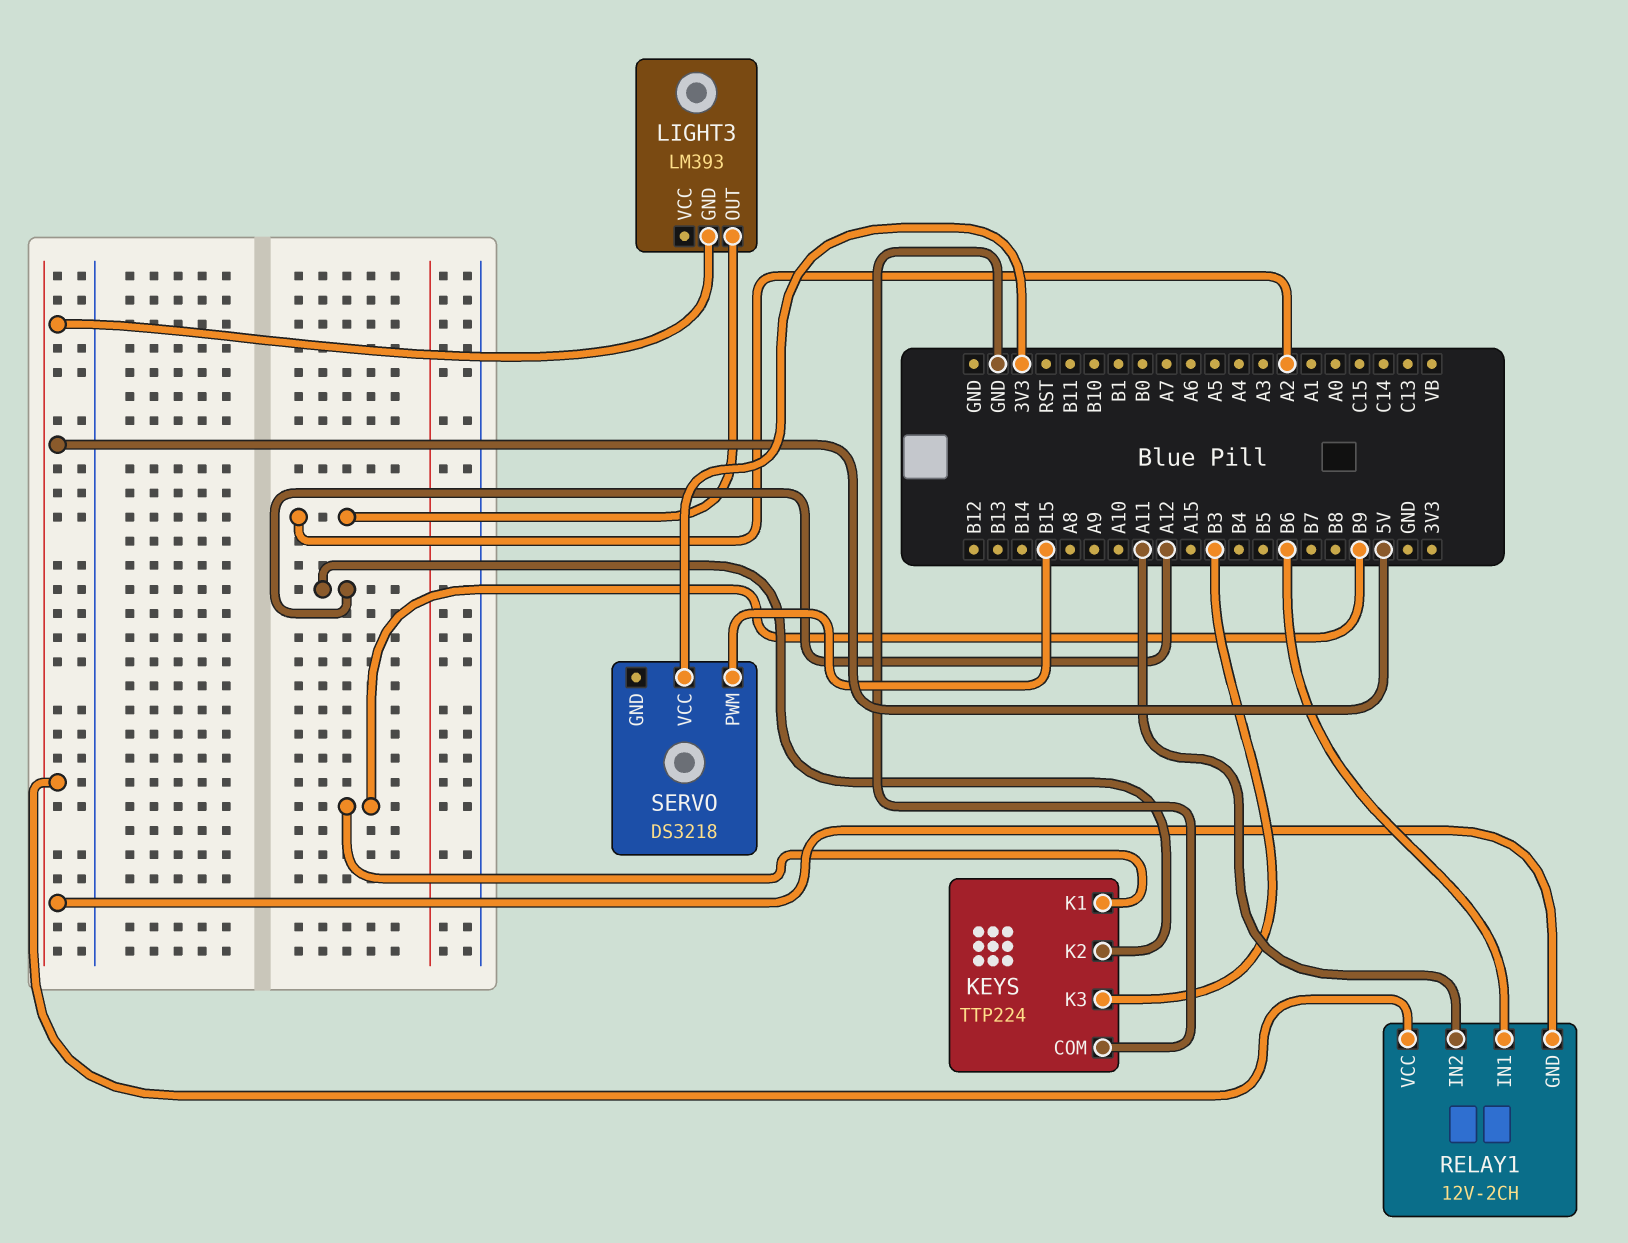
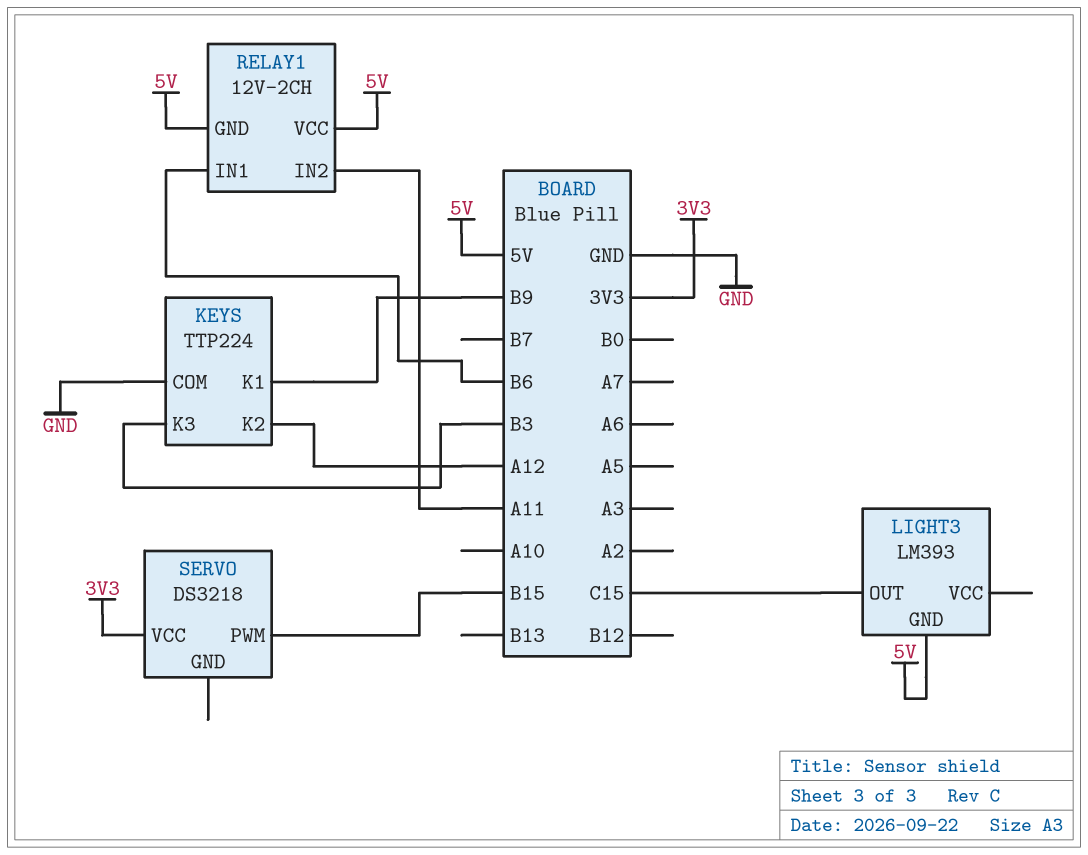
LIGHT3 pin OUT: A2 -> C15

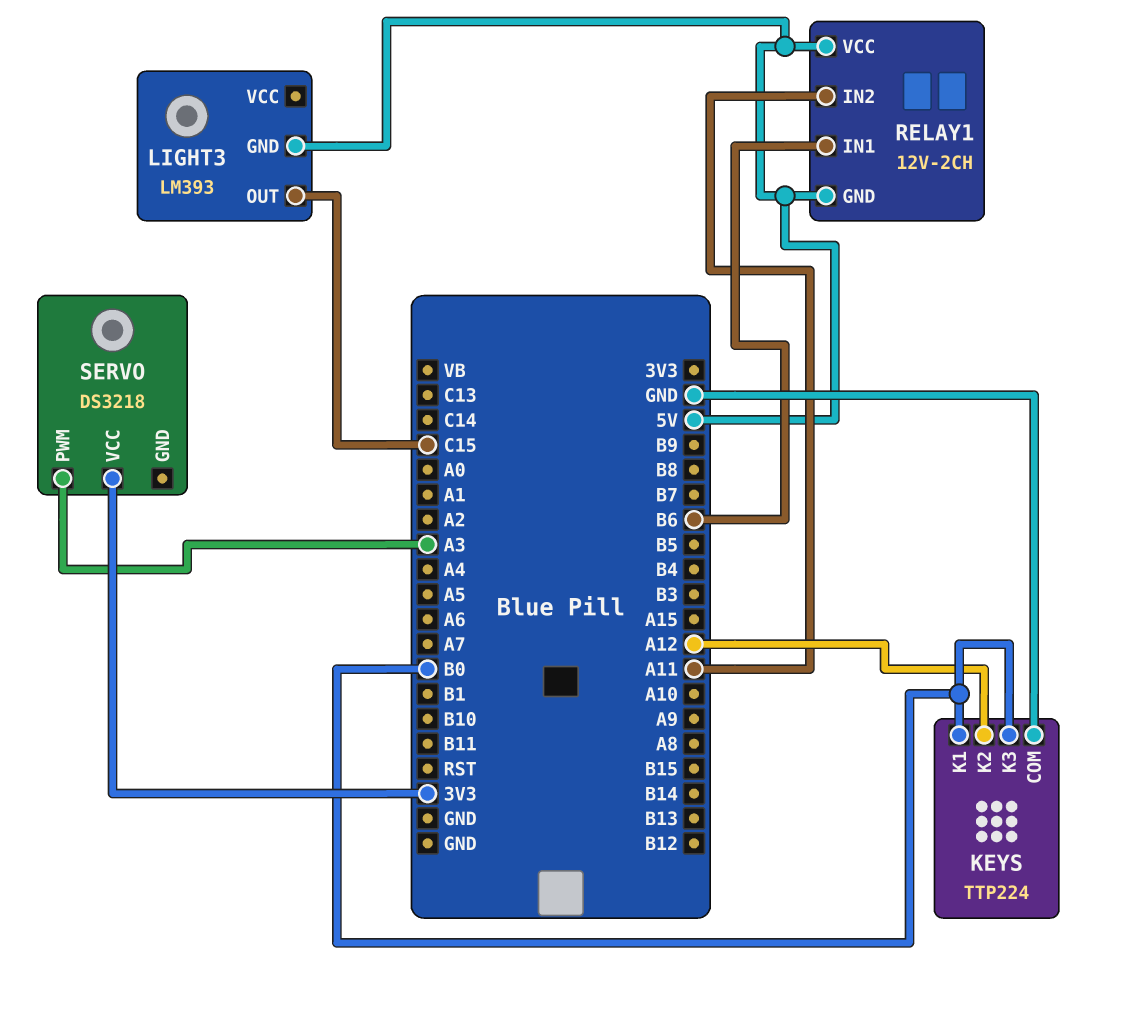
KEYS pin K1: B9 -> B0
KEYS pin K3: B3 -> B0
SERVO pin PWM: B15 -> A3

